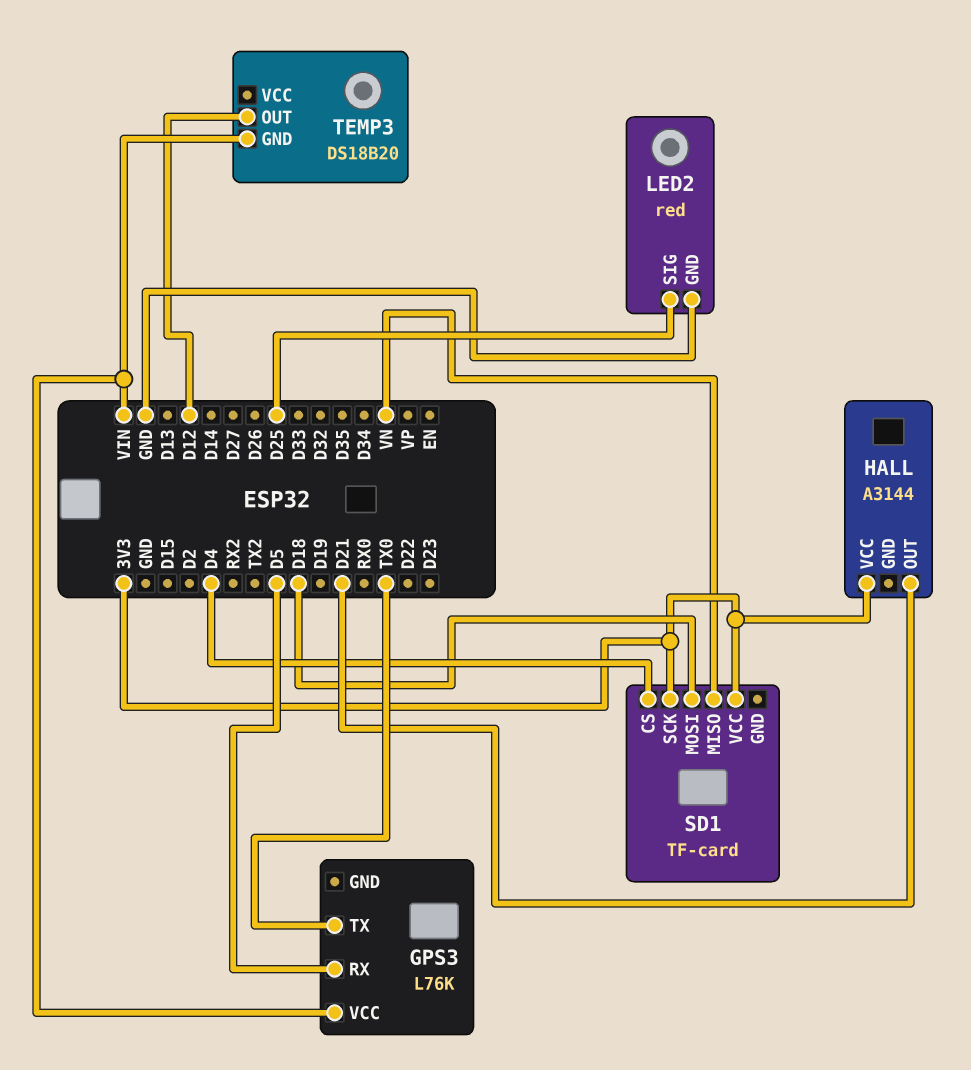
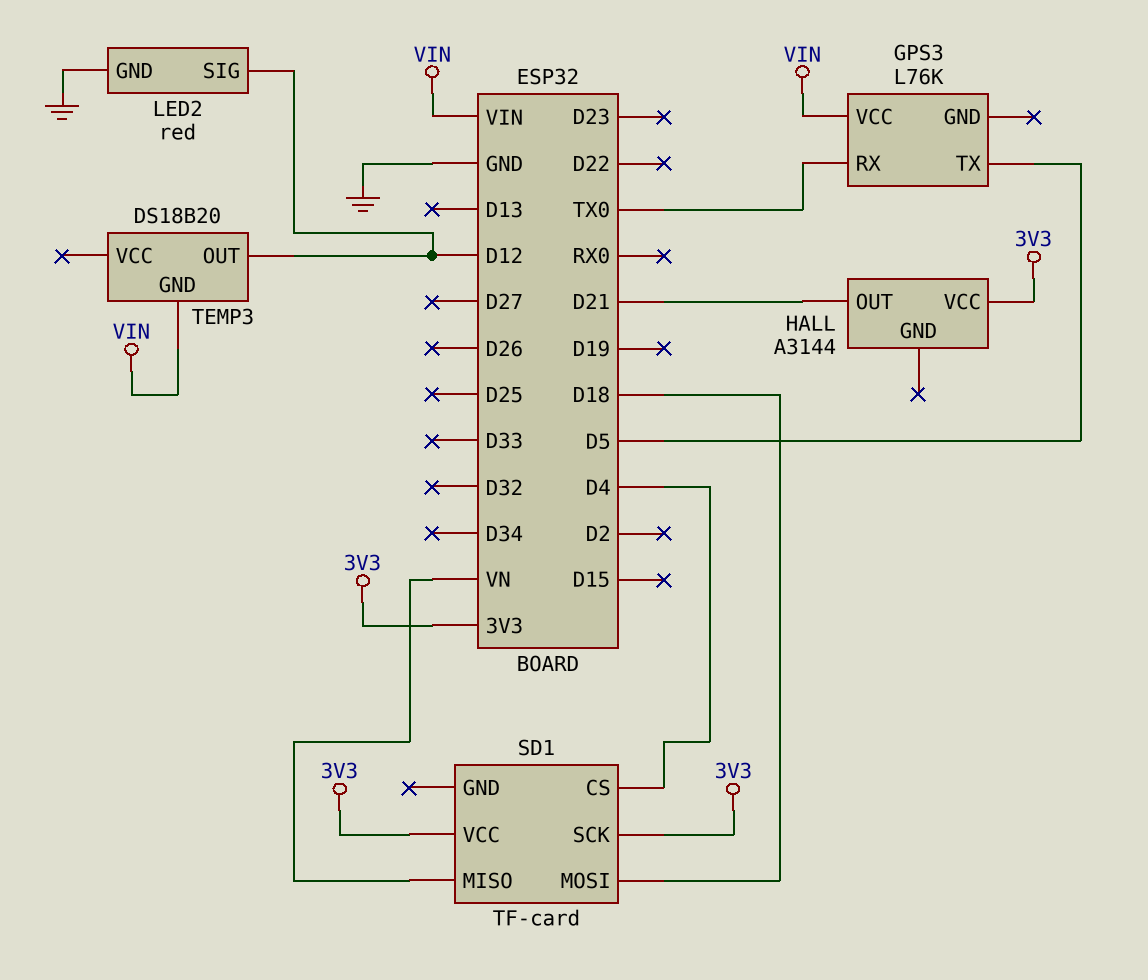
GPS3 pin RX: D5 -> TX0
GPS3 pin TX: TX0 -> D5
LED2 pin SIG: D25 -> D12

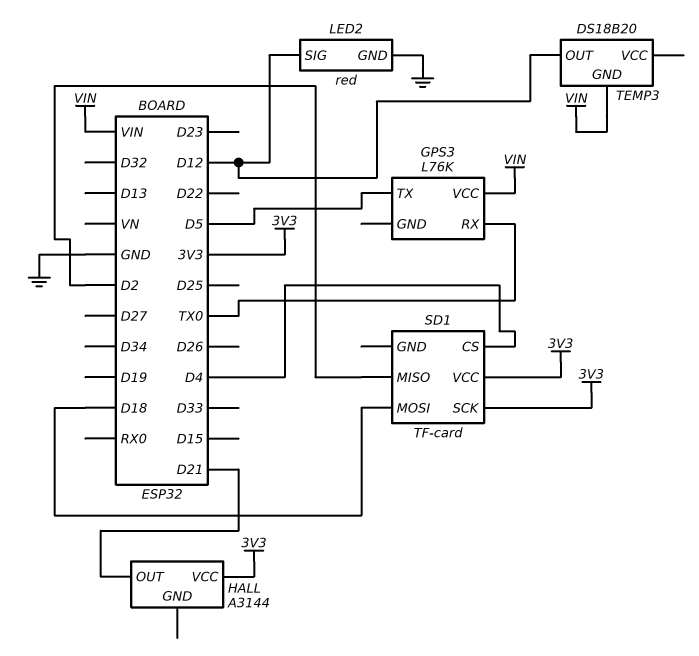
SD1 pin MISO: VN -> D2

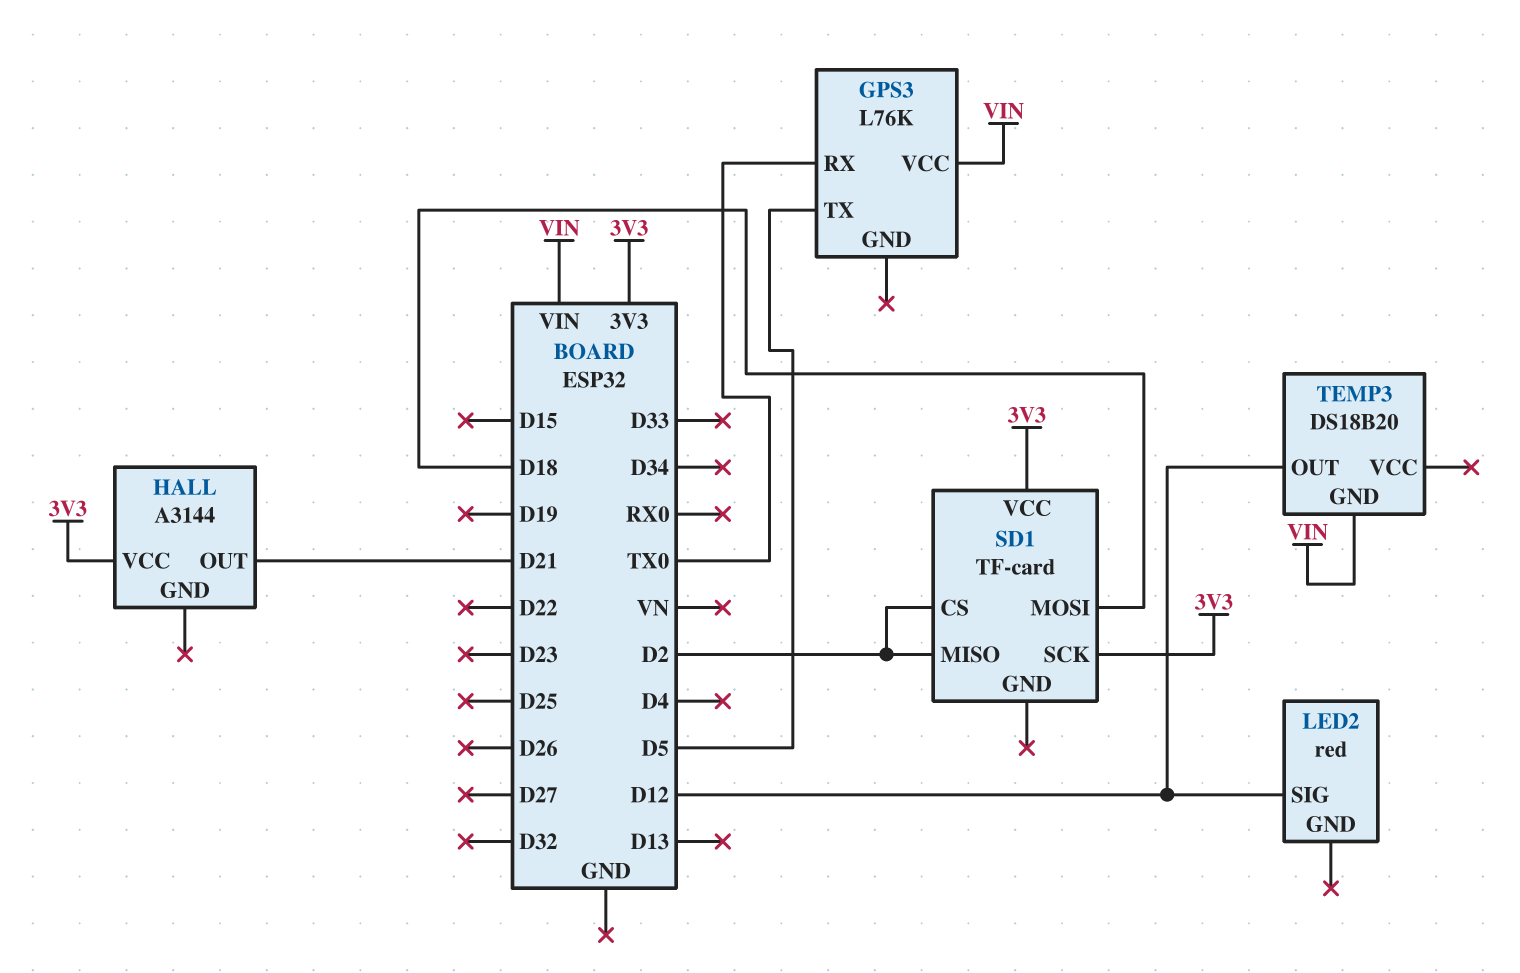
LED2 pin GND: GND -> none
SD1 pin CS: D4 -> D2

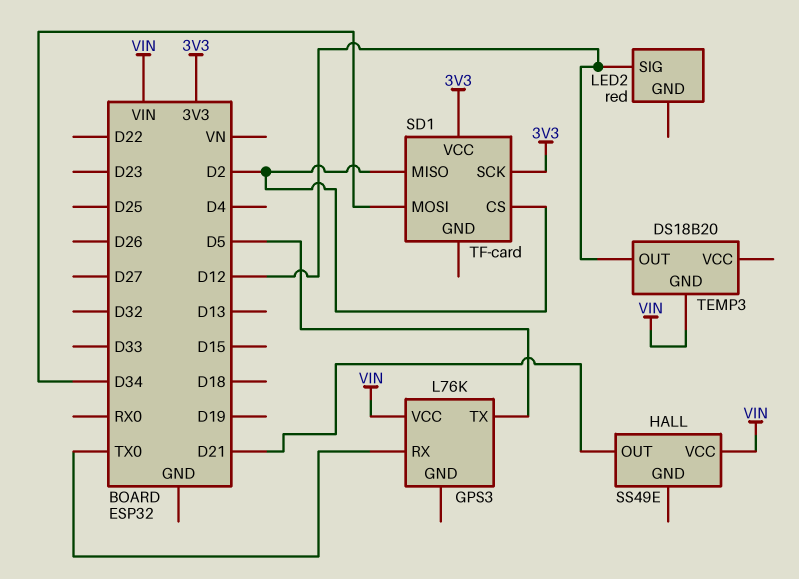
HALL: A3144 -> SS49E
HALL pin VCC: 3V3 -> VIN
SD1 pin MOSI: D18 -> D34

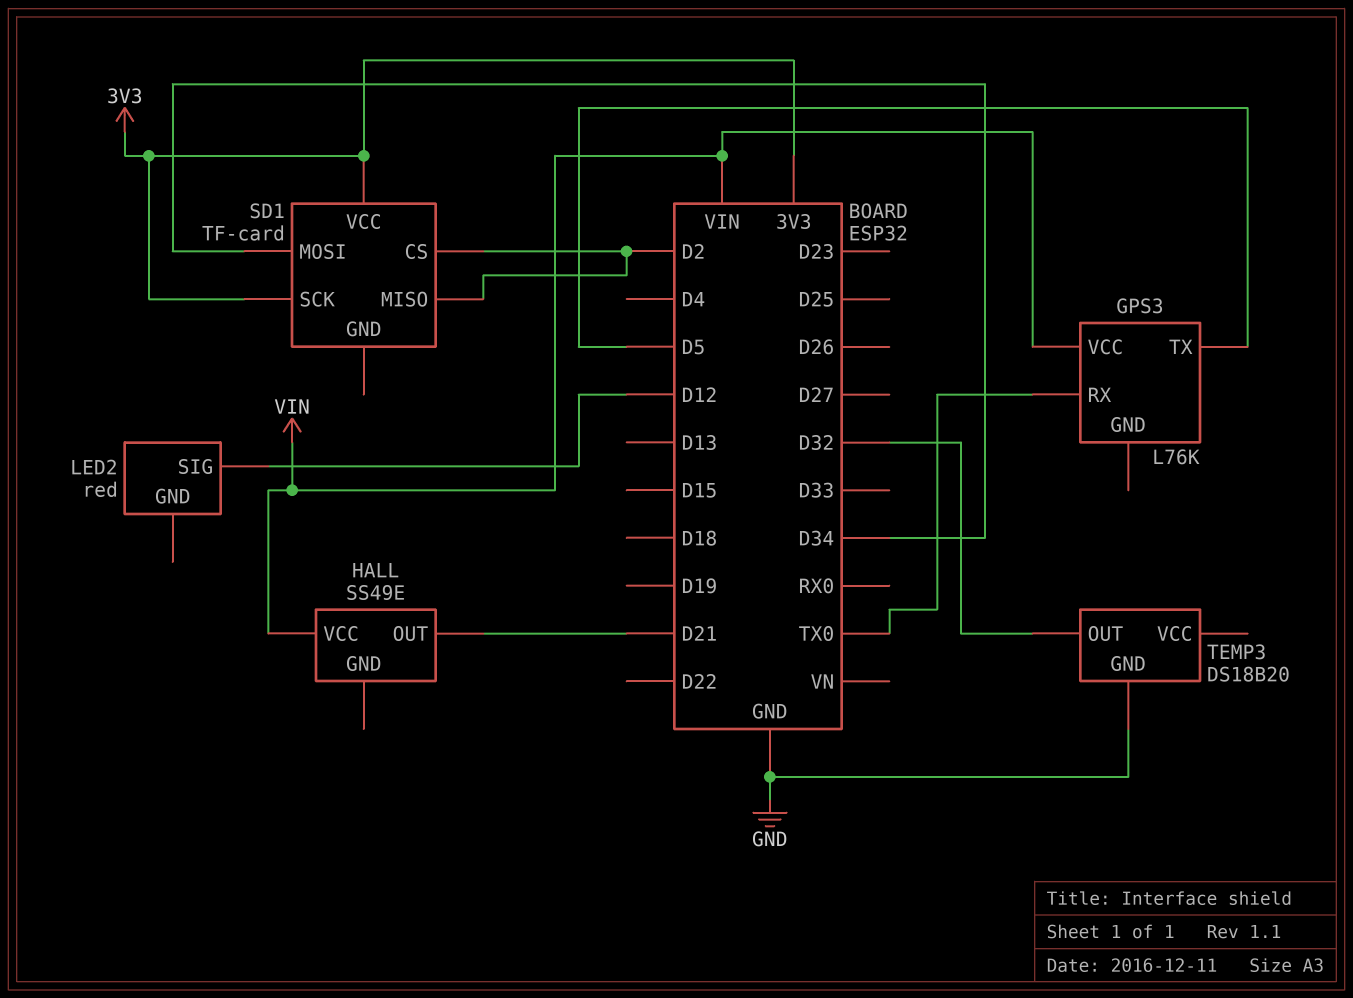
TEMP3 pin GND: VIN -> GND
TEMP3 pin OUT: D12 -> D32

